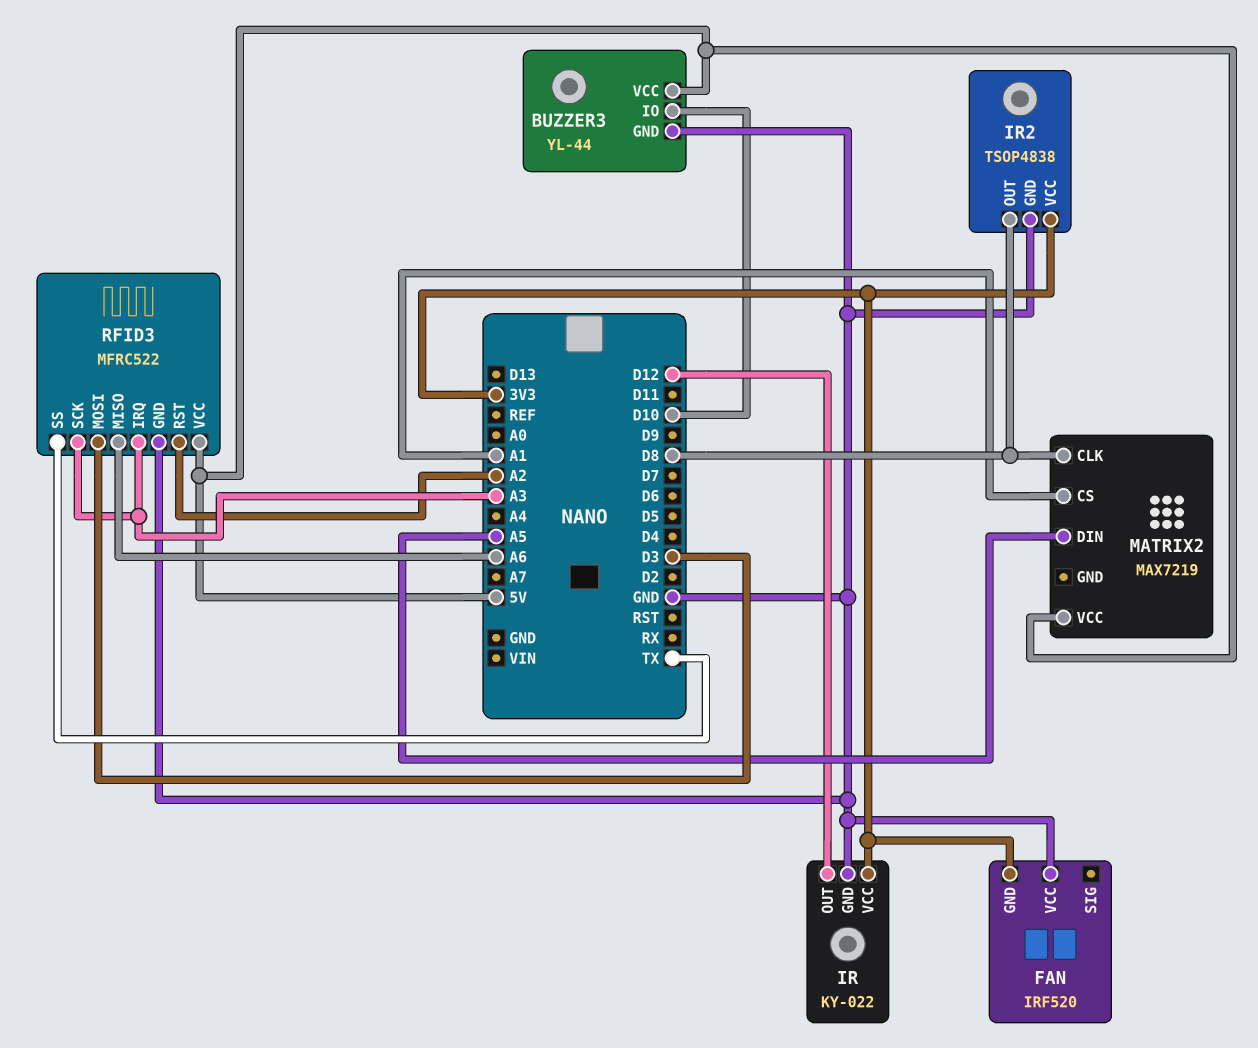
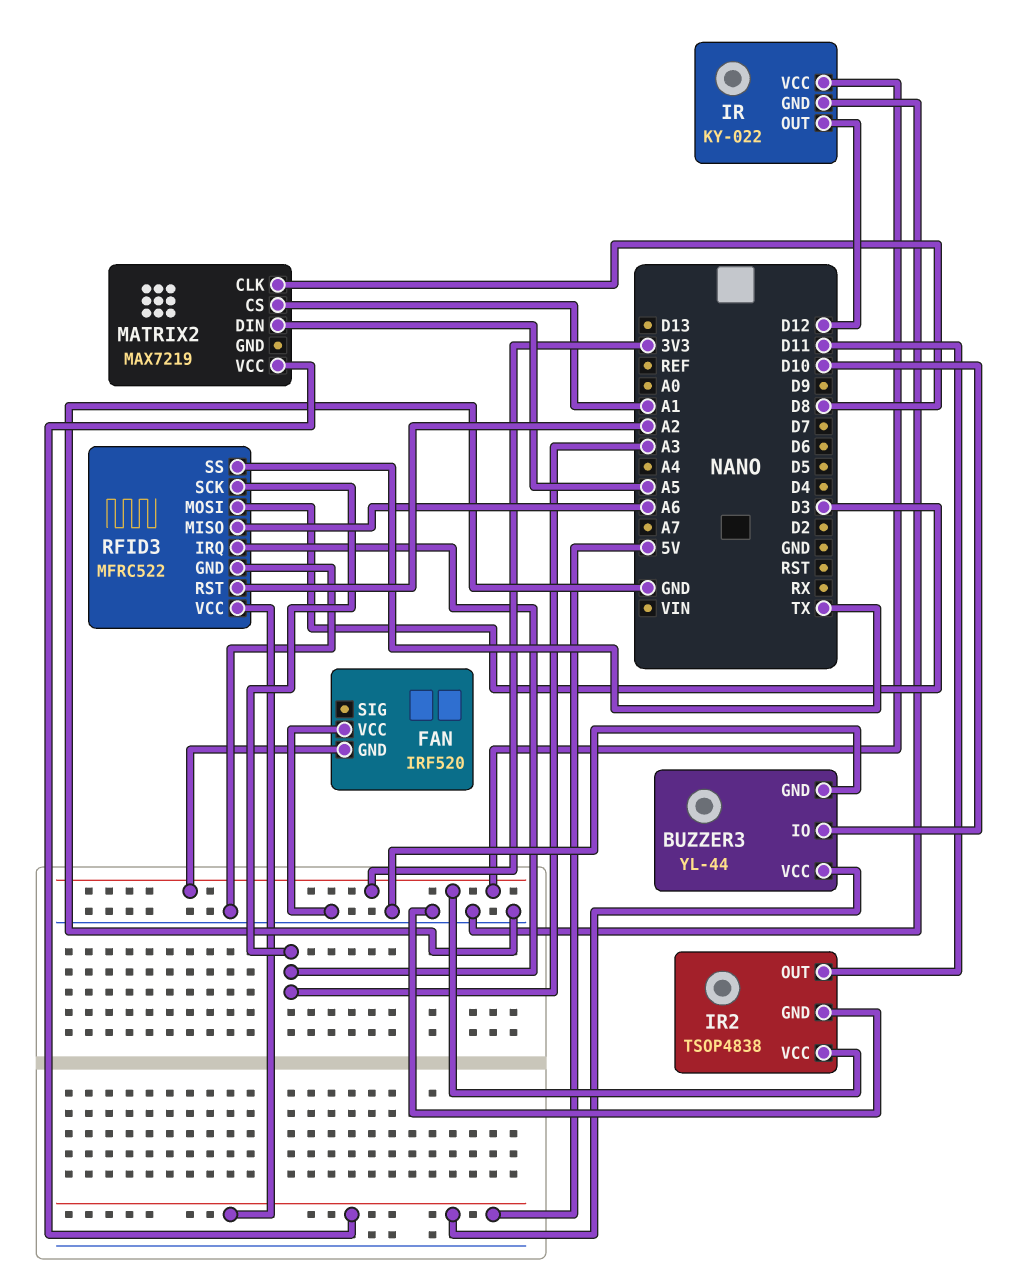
IR2 pin OUT: D8 -> D11

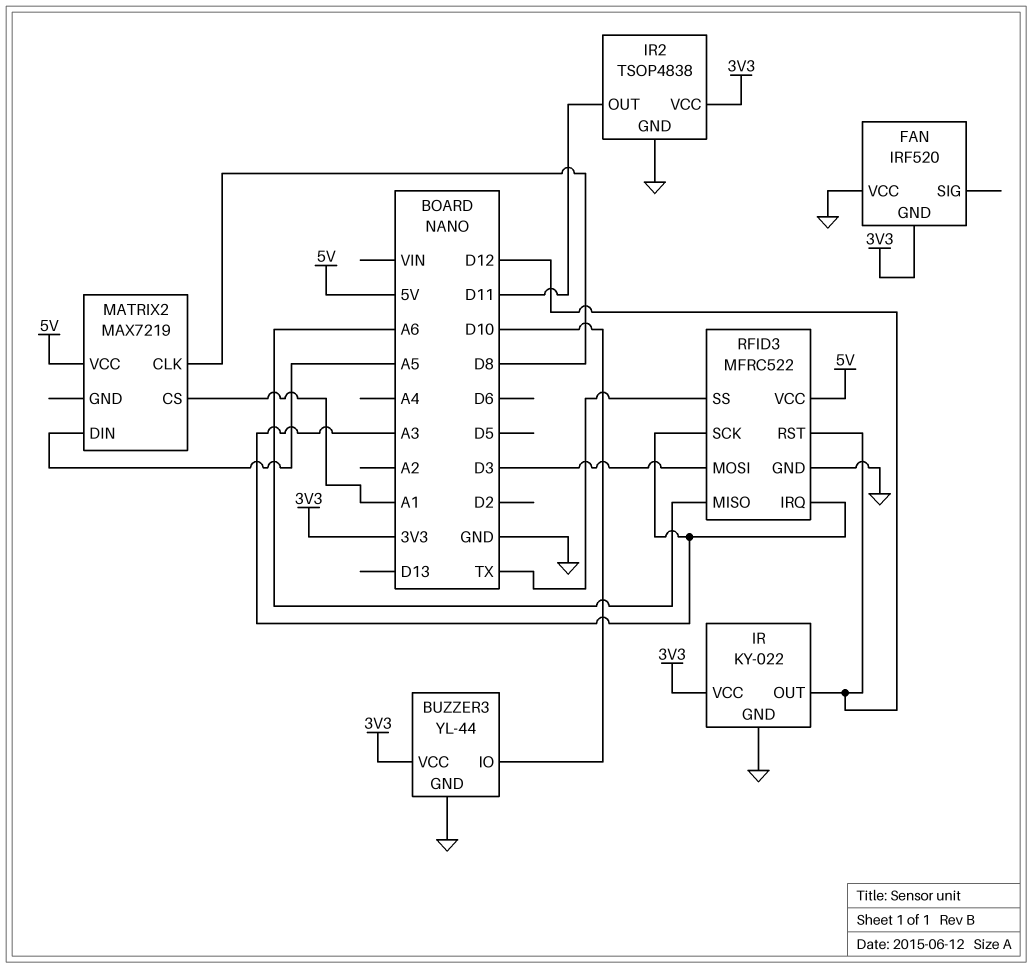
BUZZER3 pin VCC: 5V -> 3V3
RFID3 pin RST: A2 -> D12

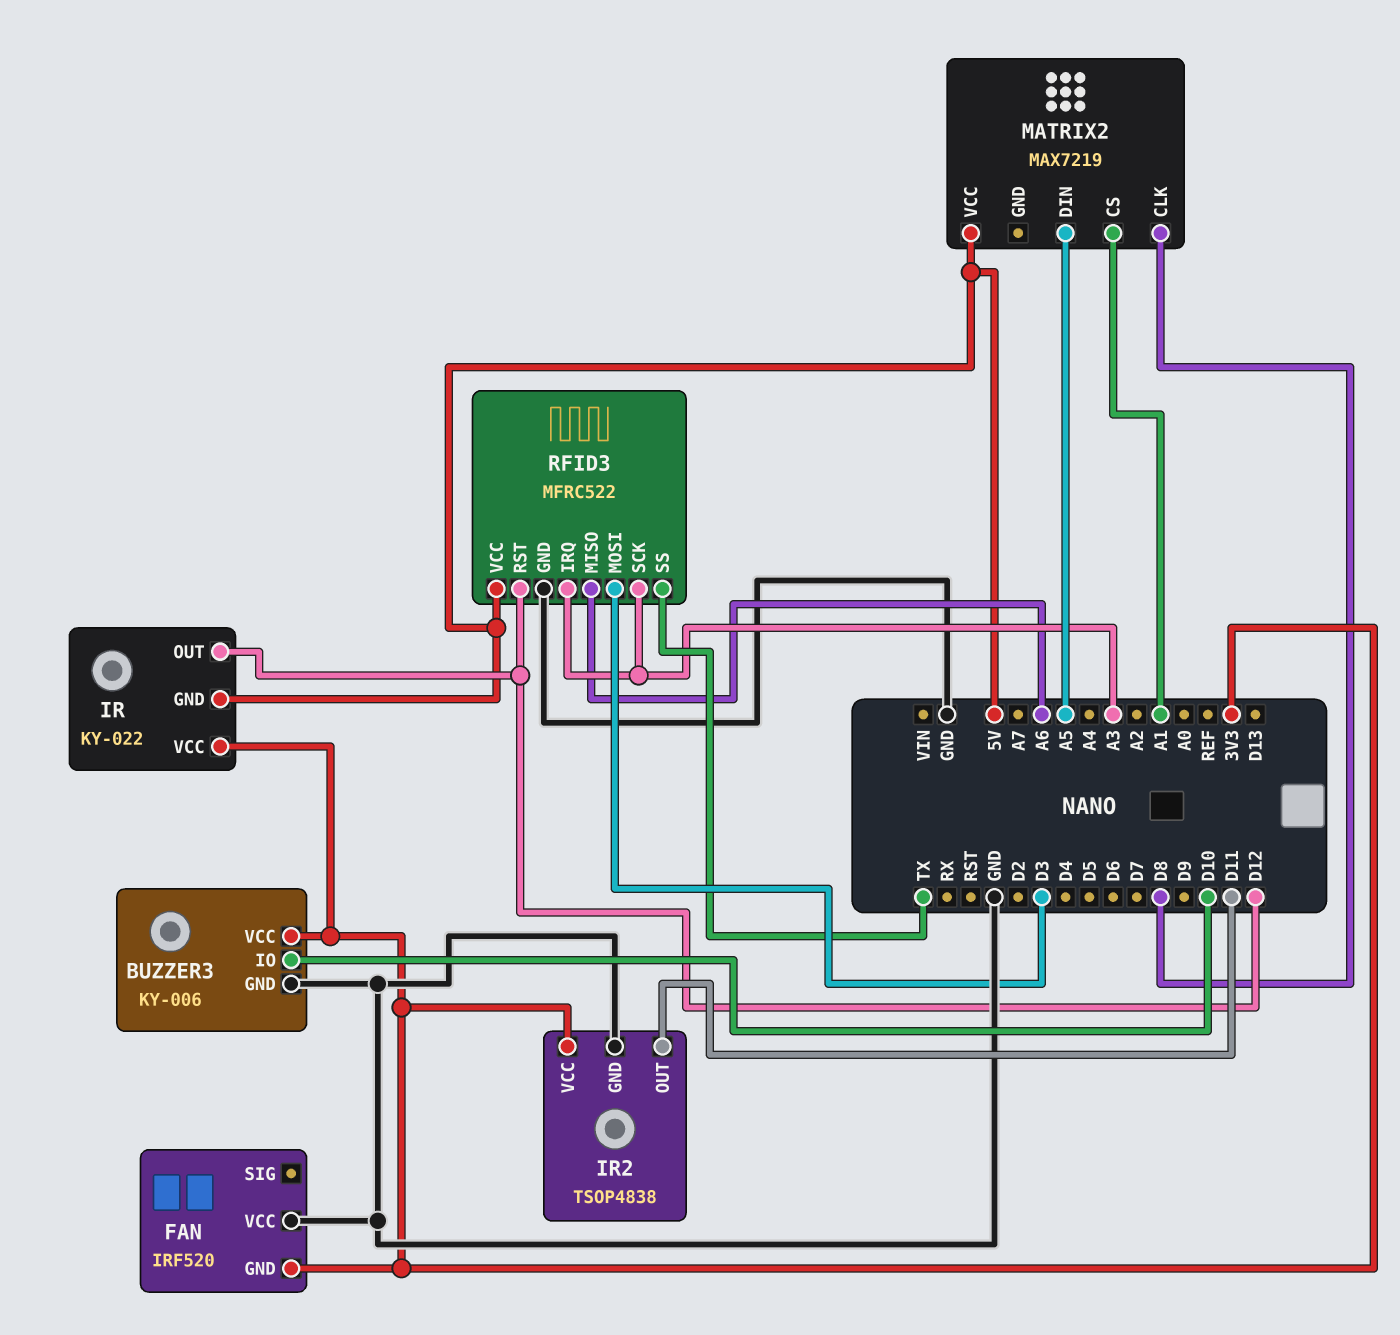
BUZZER3: YL-44 -> KY-006
IR pin GND: GND -> 5V

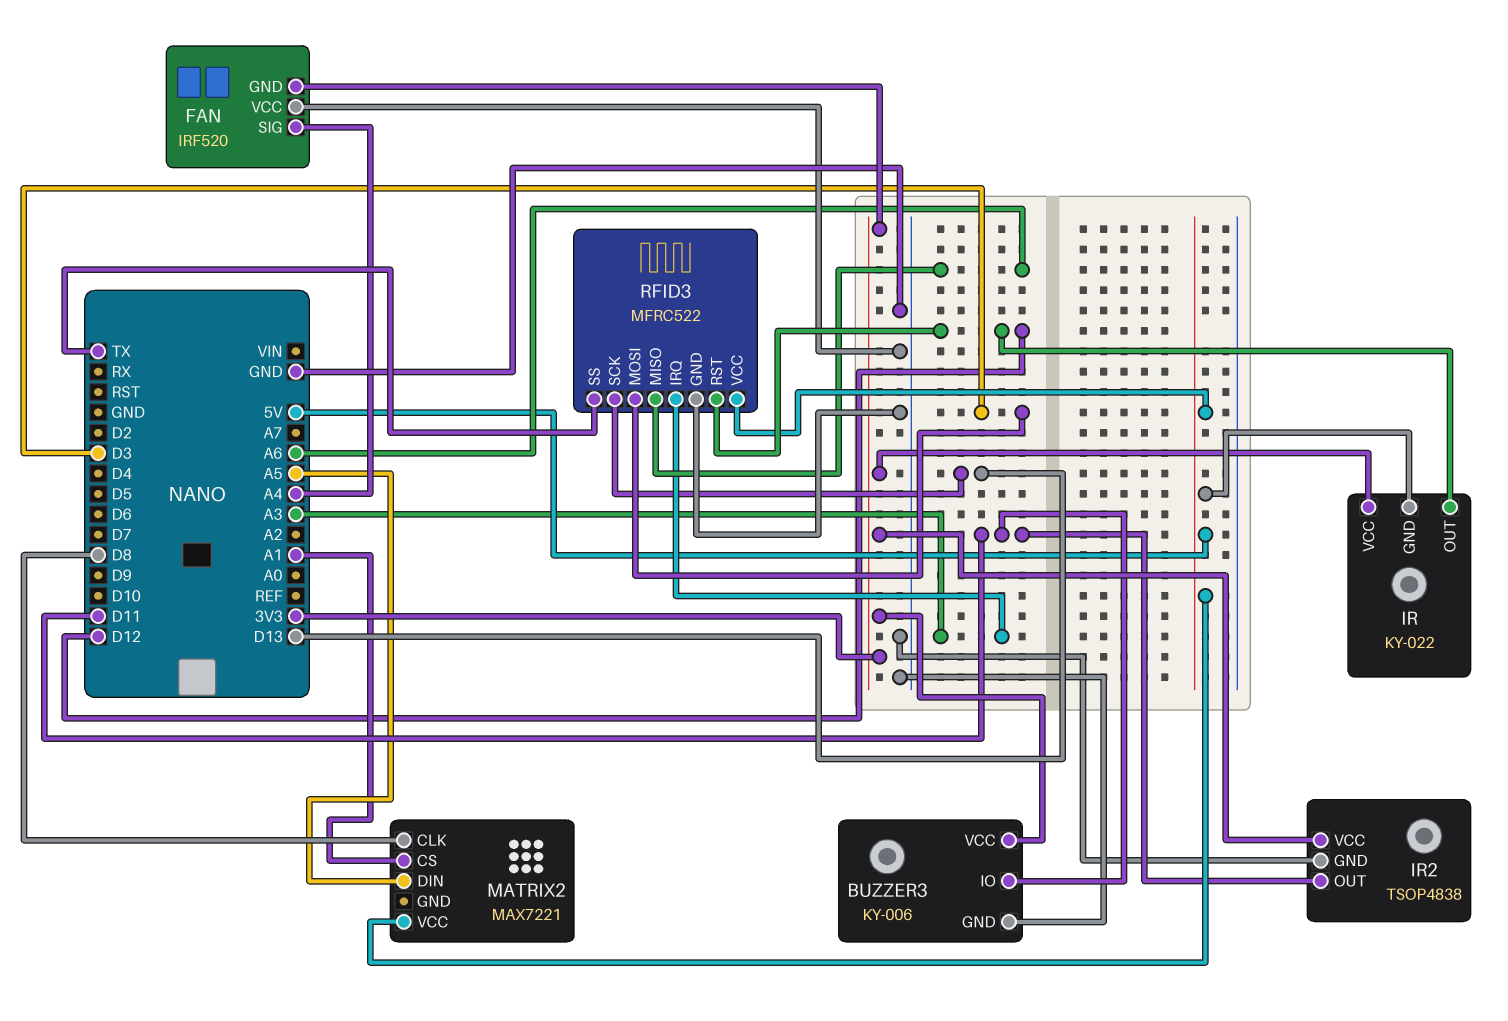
BUZZER3 pin IO: D10 -> D11
FAN pin SIG: none -> A4
MATRIX2: MAX7219 -> MAX7221
RFID3 pin SCK: A3 -> D13

